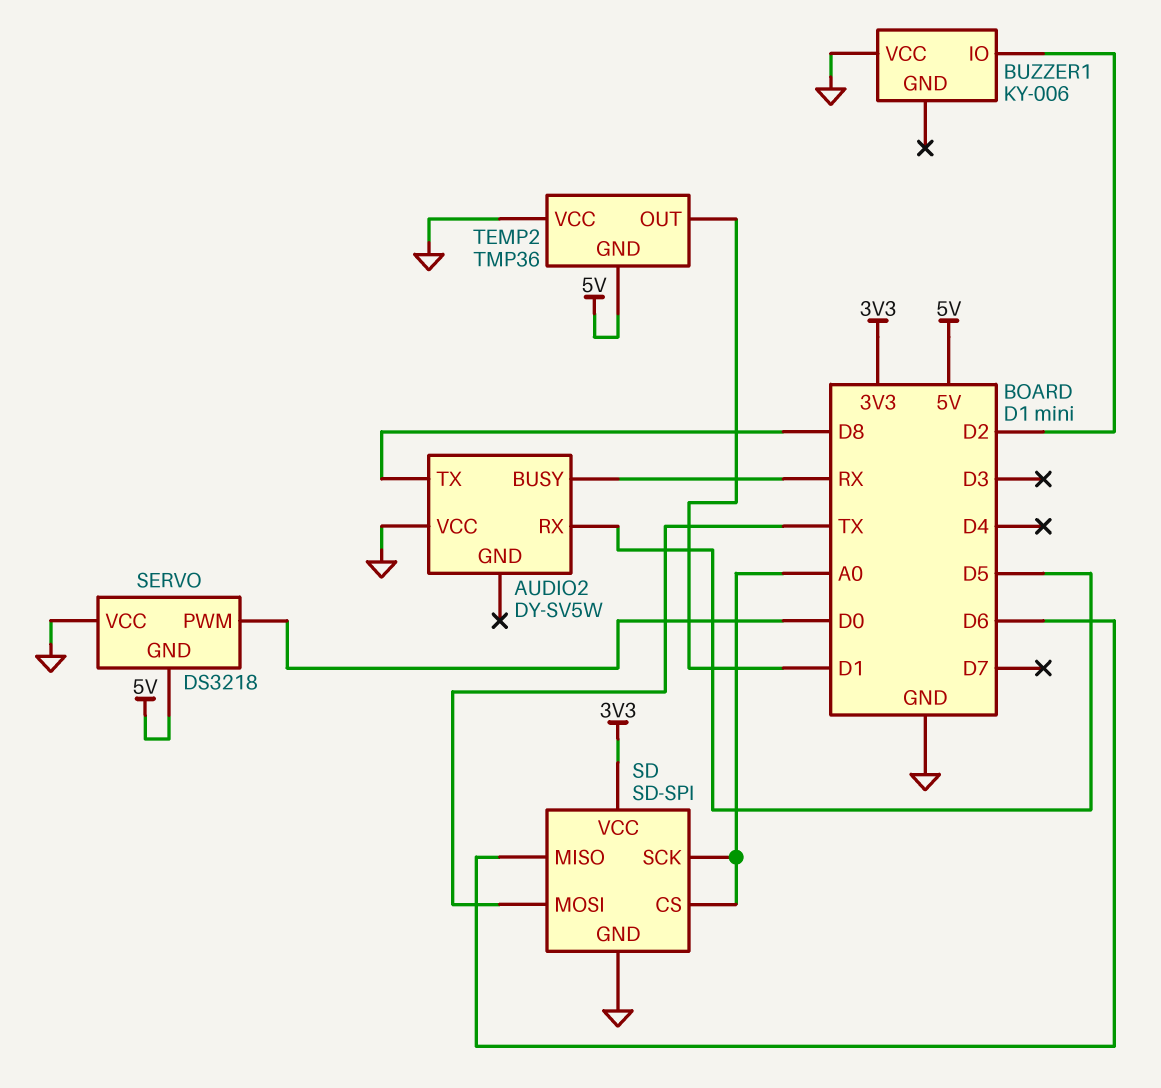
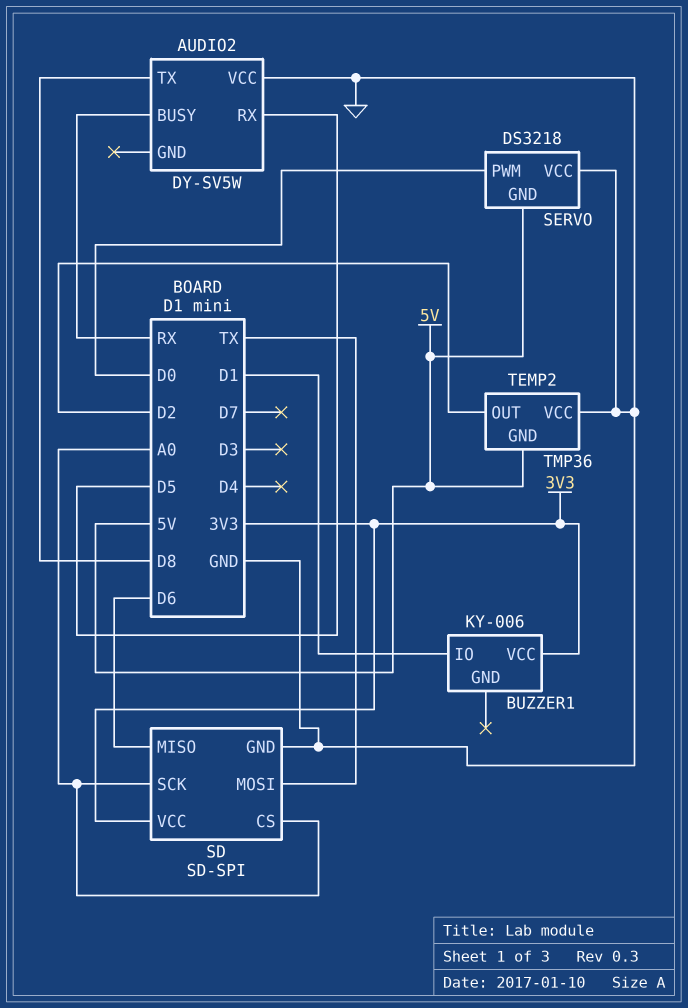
BUZZER1 pin IO: D2 -> D1
BUZZER1 pin VCC: GND -> 3V3
TEMP2 pin OUT: D1 -> D2

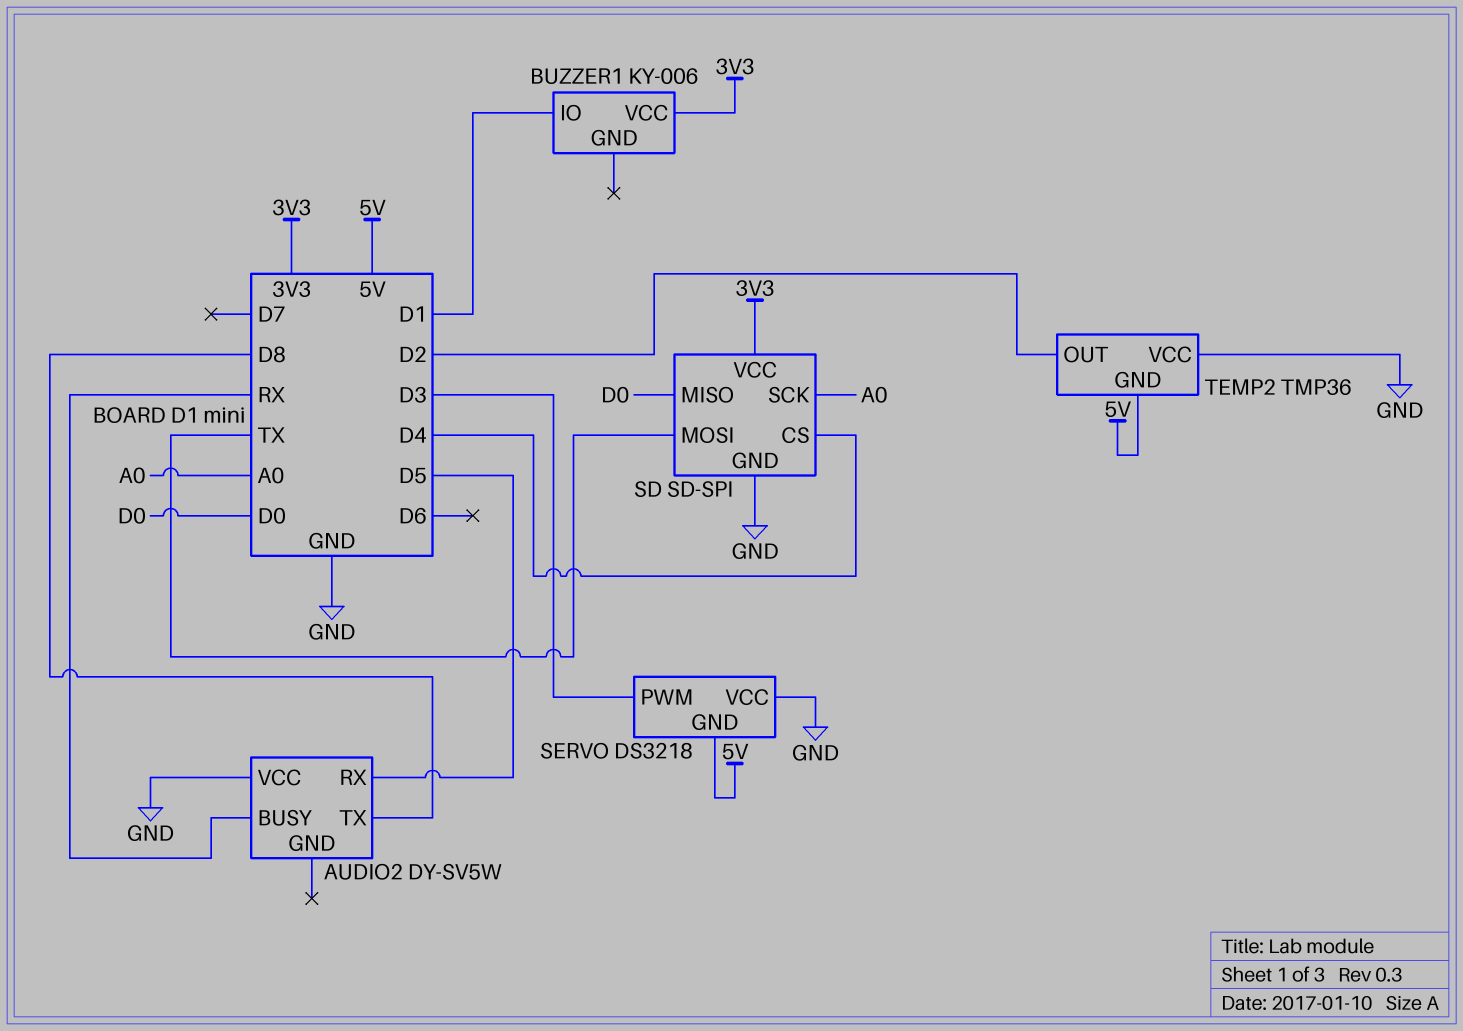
SD pin CS: A0 -> D4
SD pin MISO: D6 -> D0
SERVO pin PWM: D0 -> D3

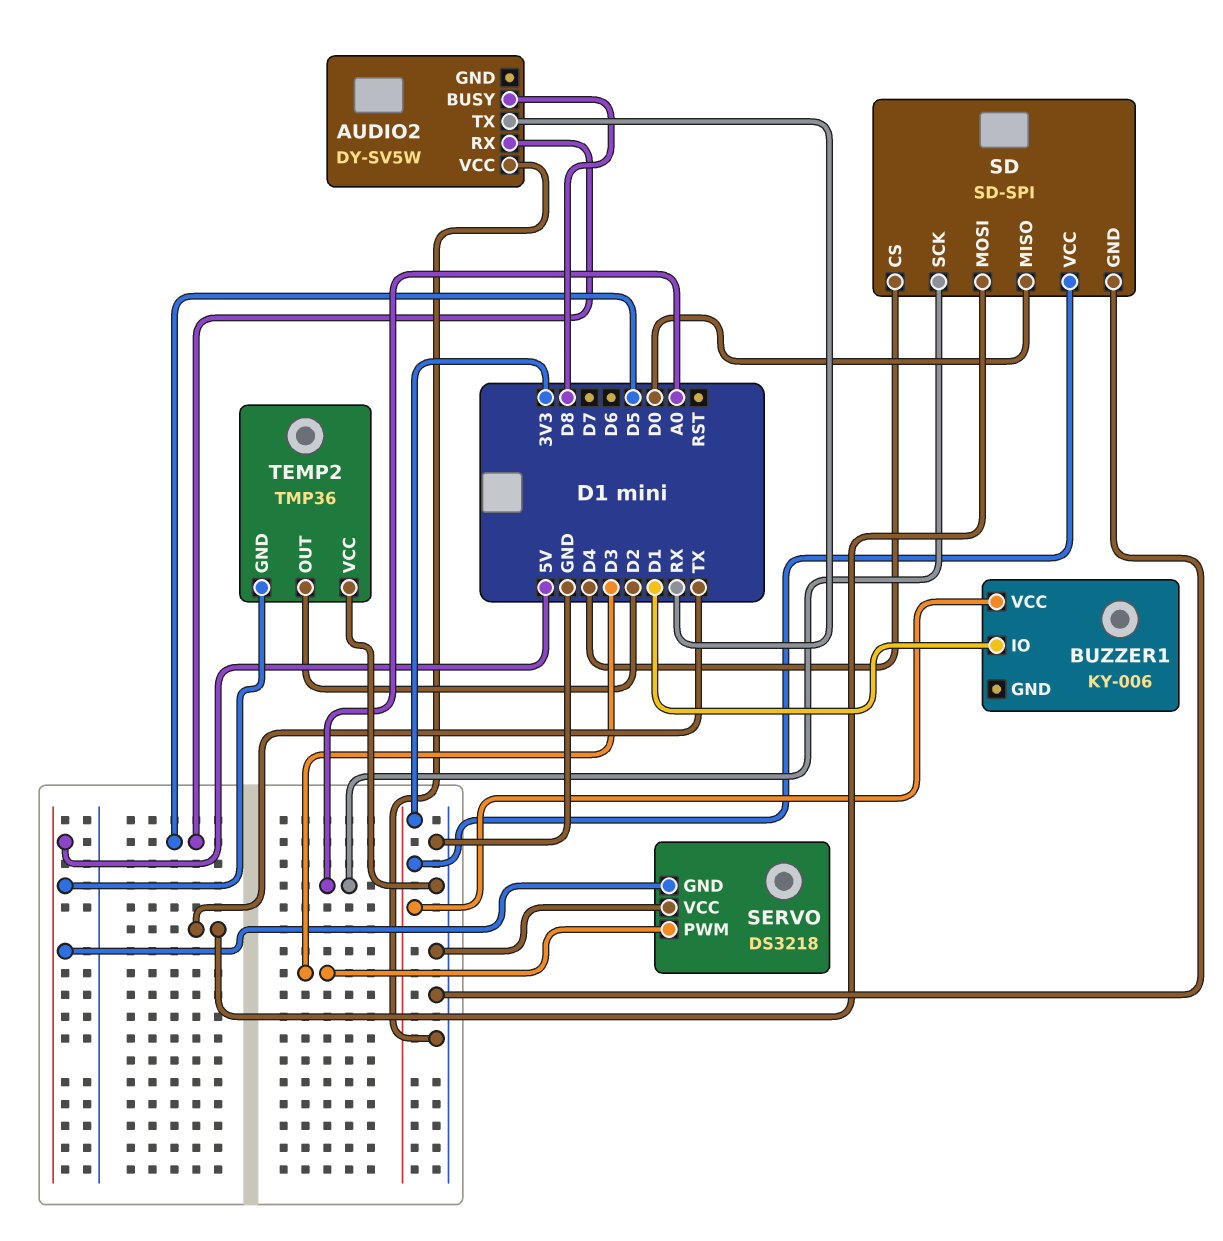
AUDIO2 pin BUSY: RX -> D8
AUDIO2 pin TX: D8 -> RX

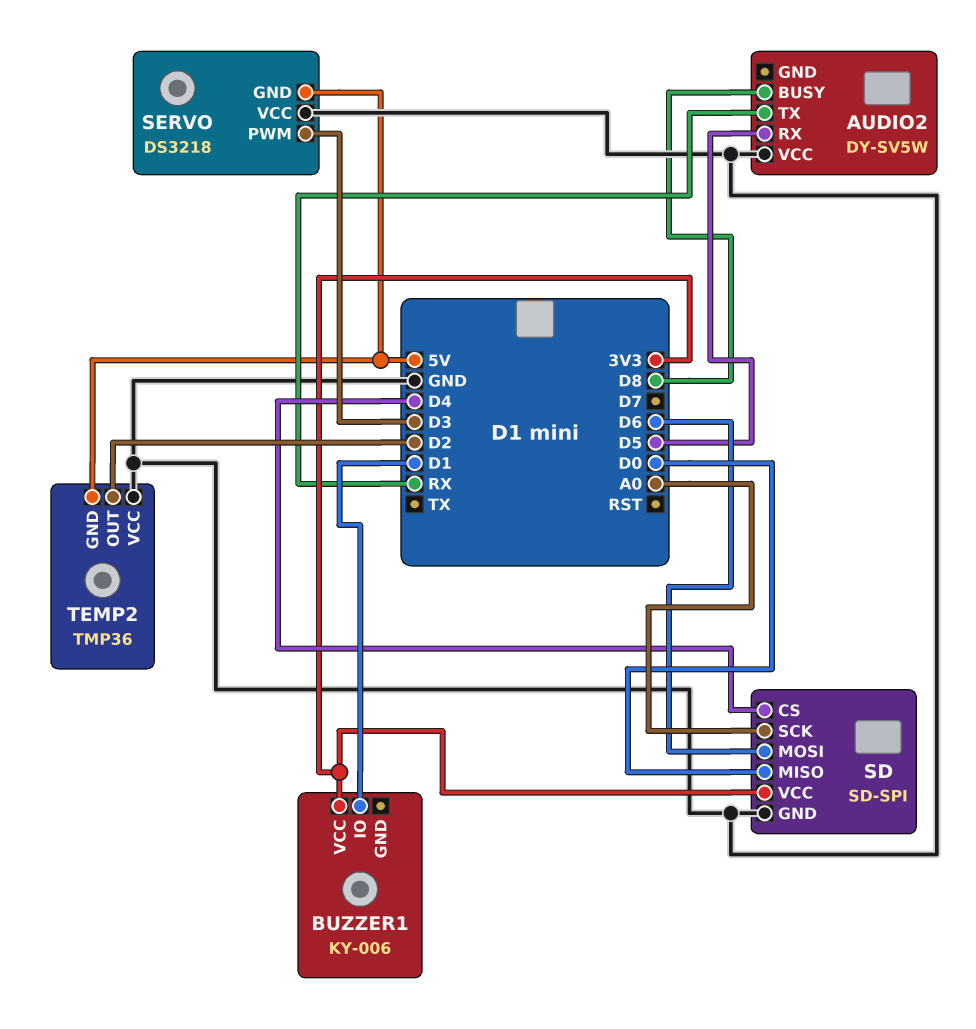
SD pin MOSI: TX -> D6

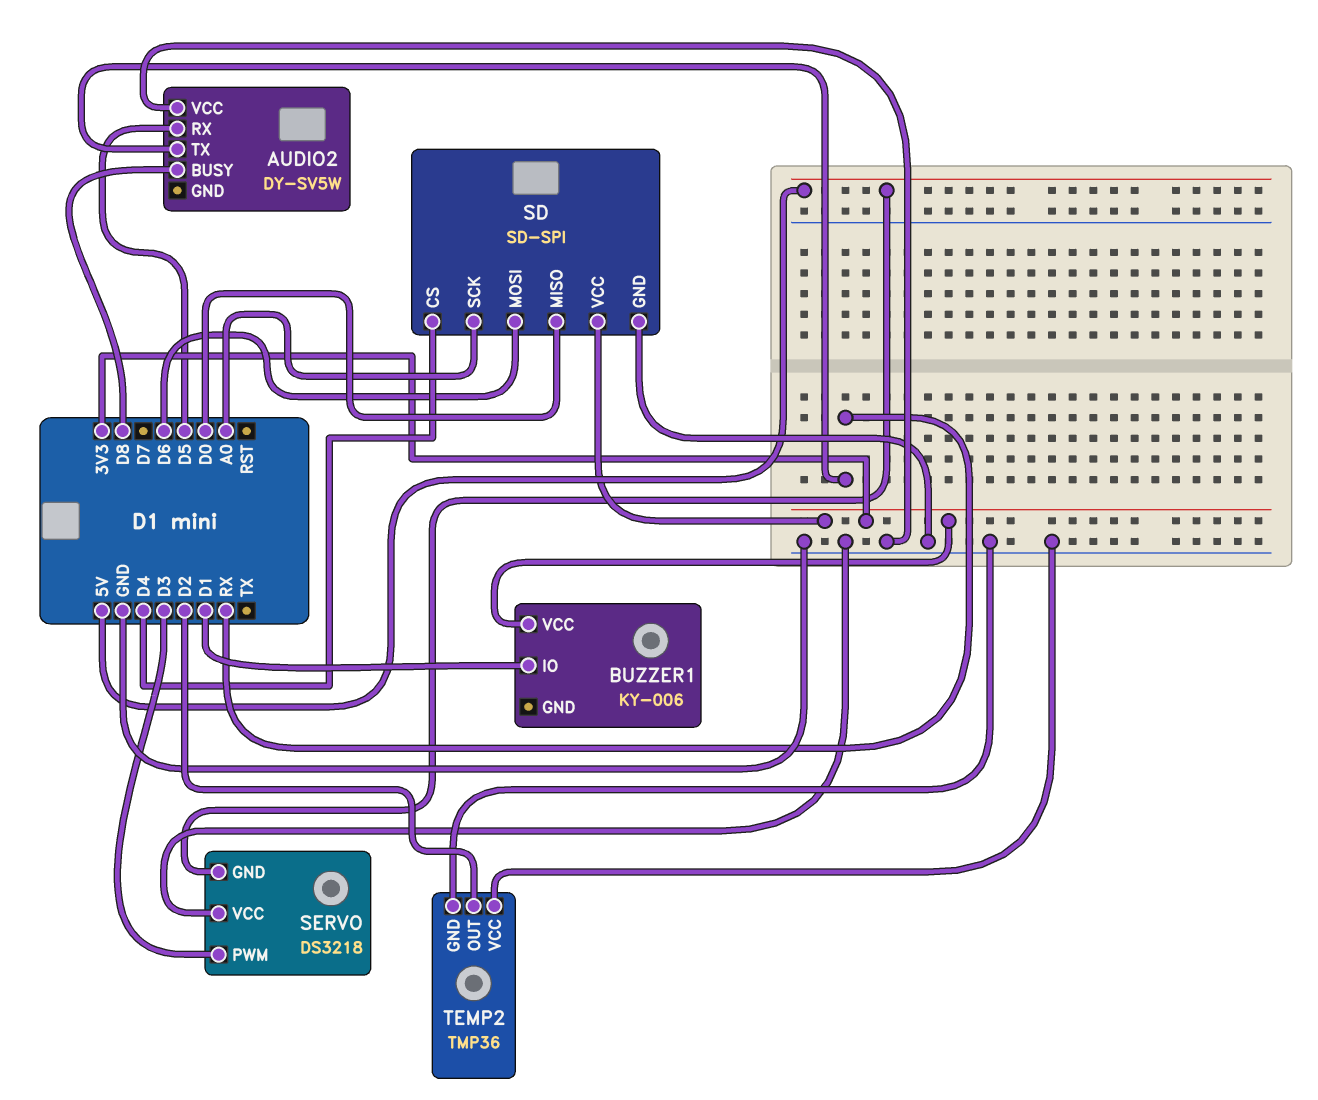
TEMP2 pin GND: 5V -> GND

